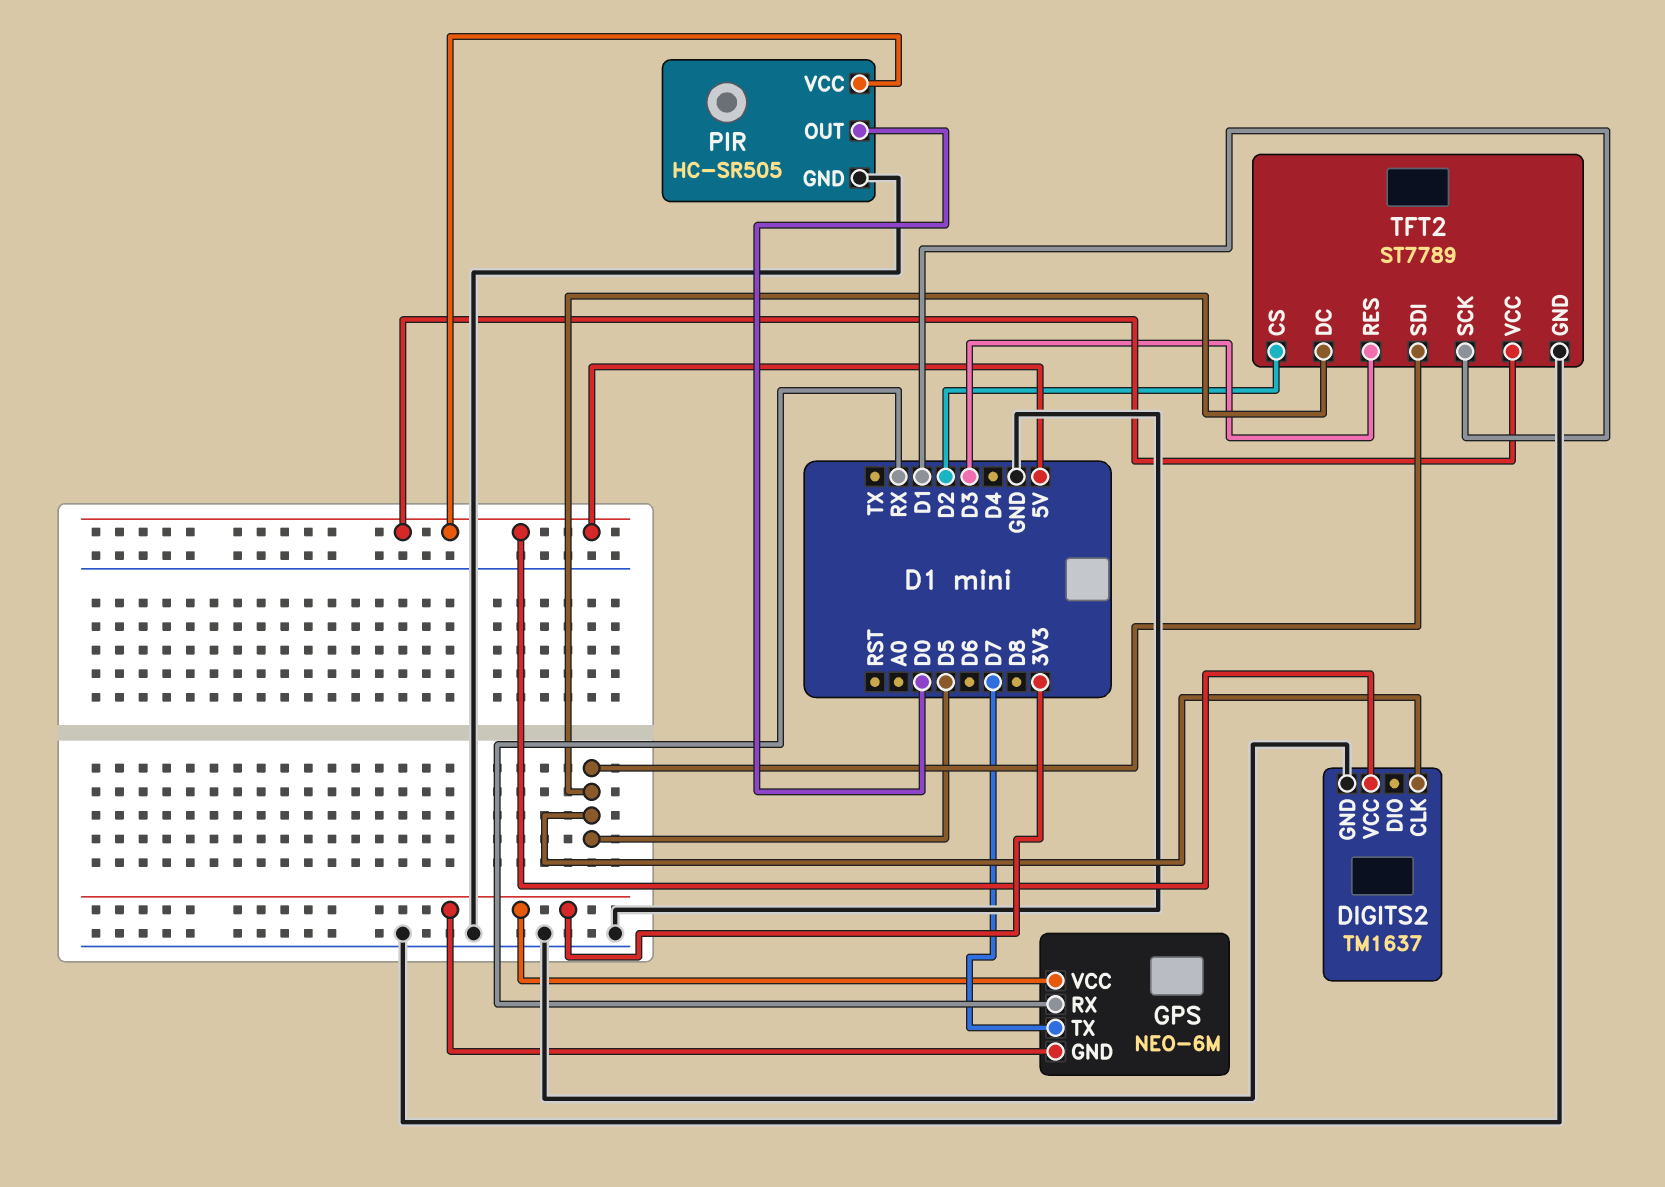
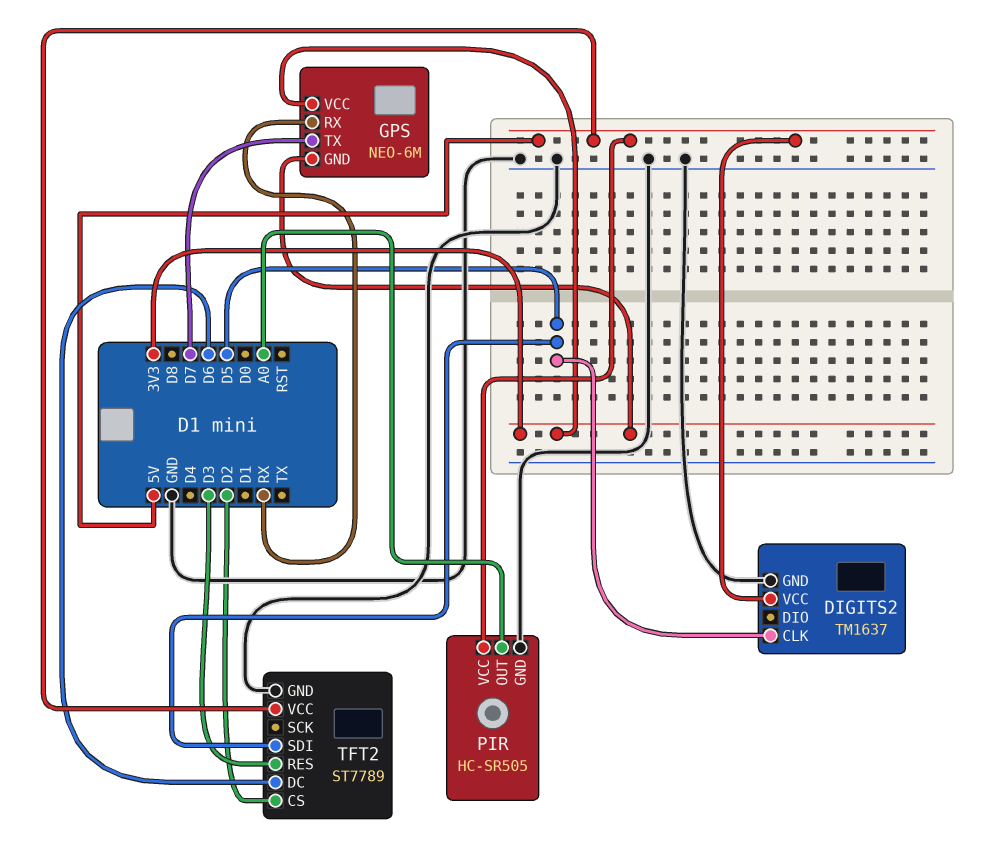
PIR pin OUT: D0 -> A0
TFT2 pin DC: D5 -> D6
TFT2 pin SCK: D1 -> none

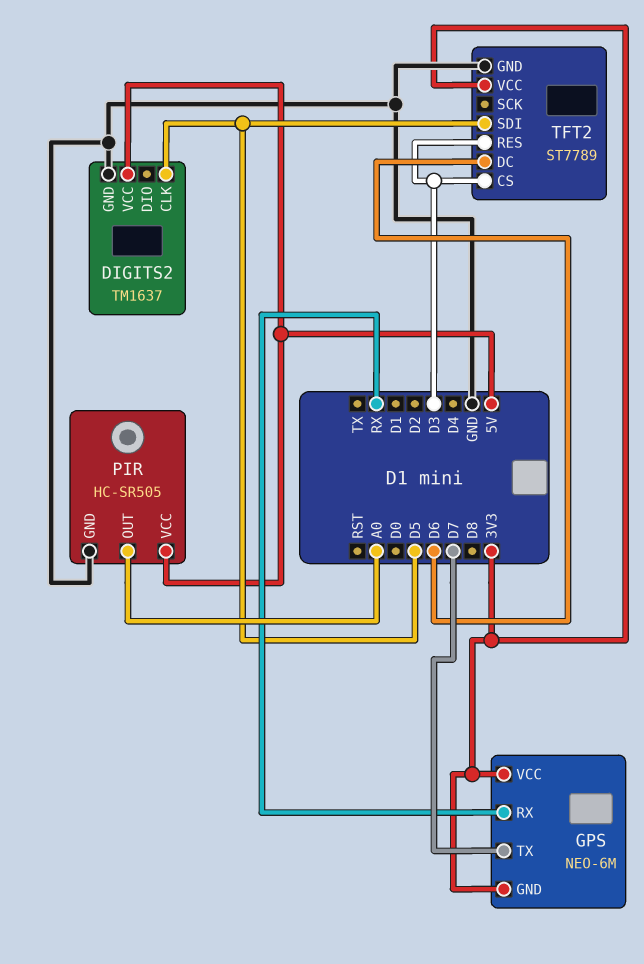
TFT2 pin CS: D2 -> D3
TFT2 pin VCC: 5V -> 3V3

